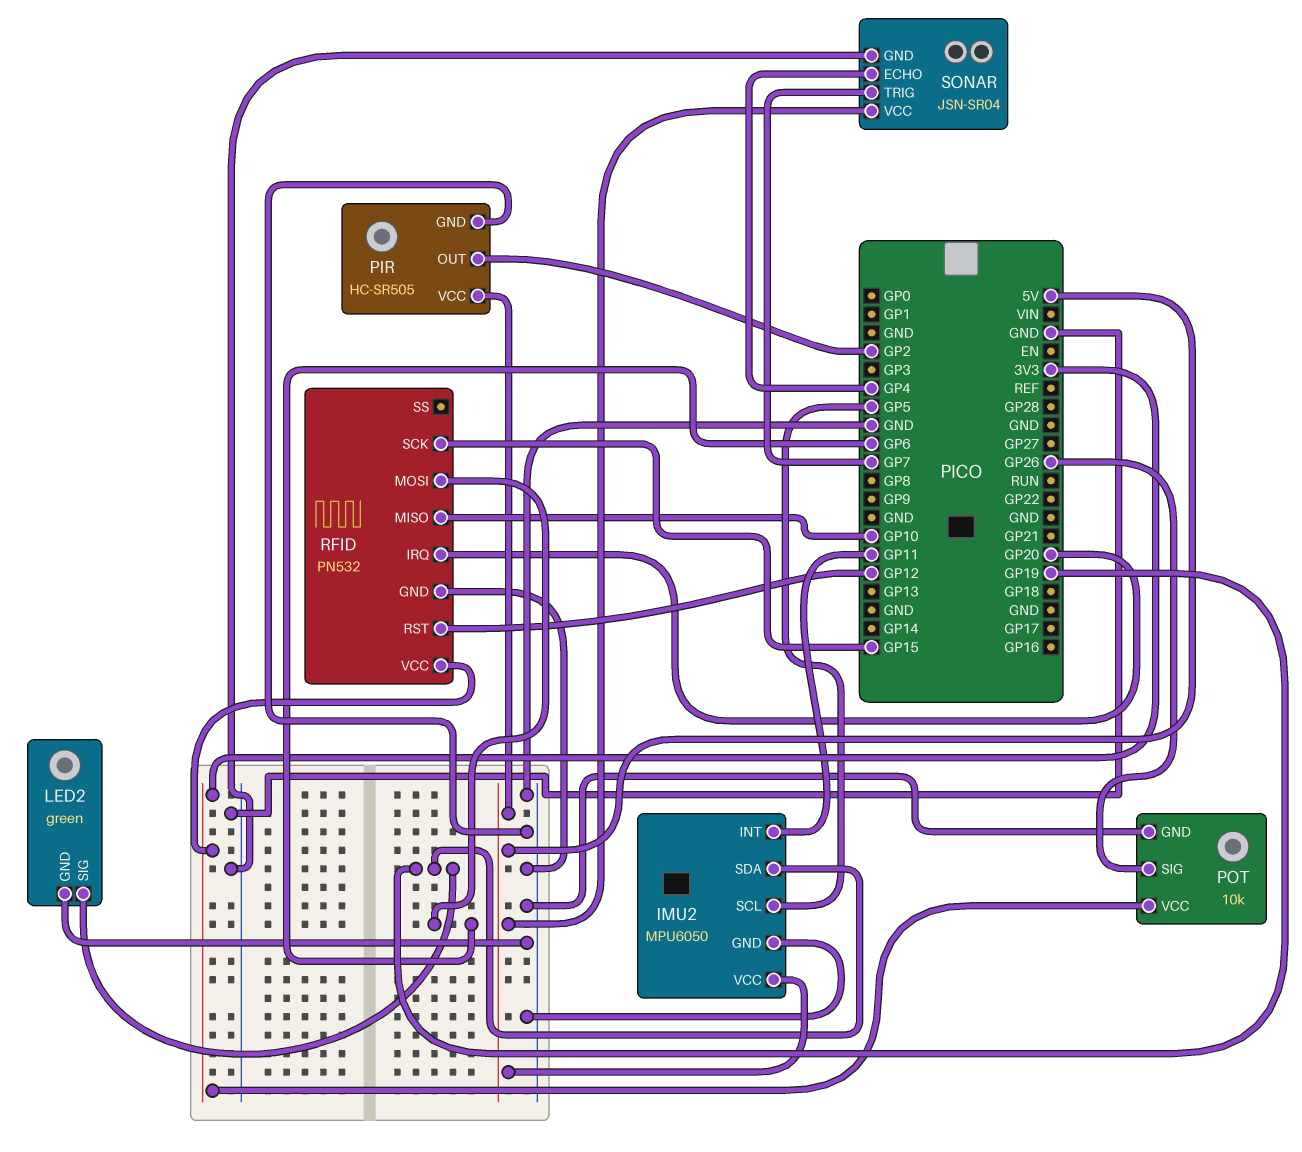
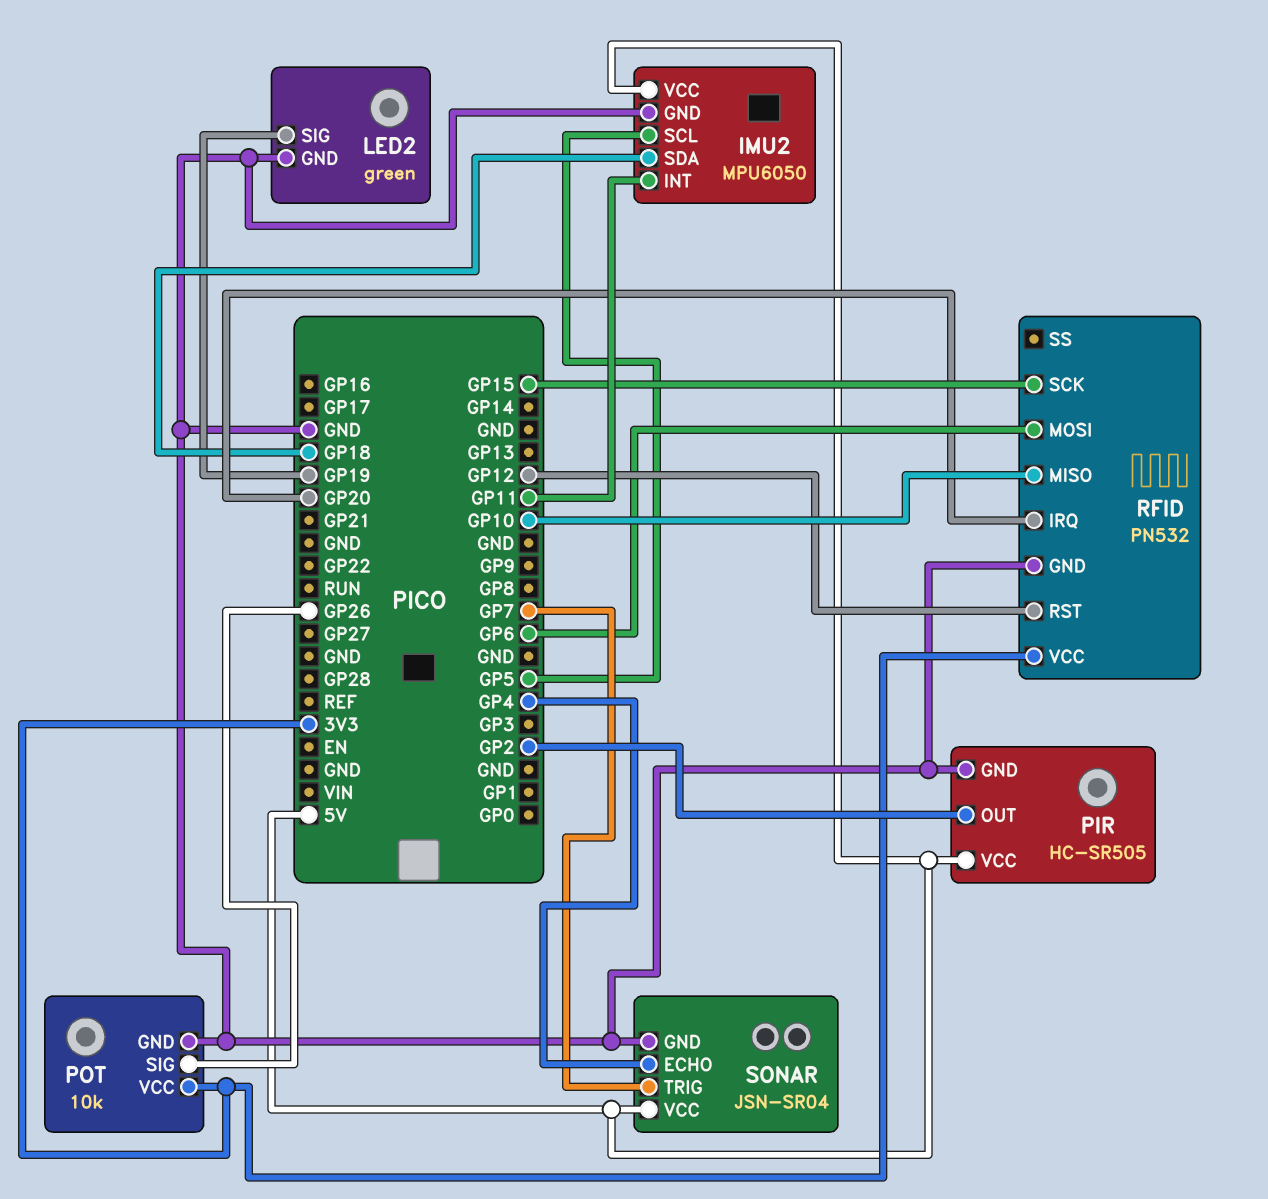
IMU2 pin SDA: GP19 -> GP18

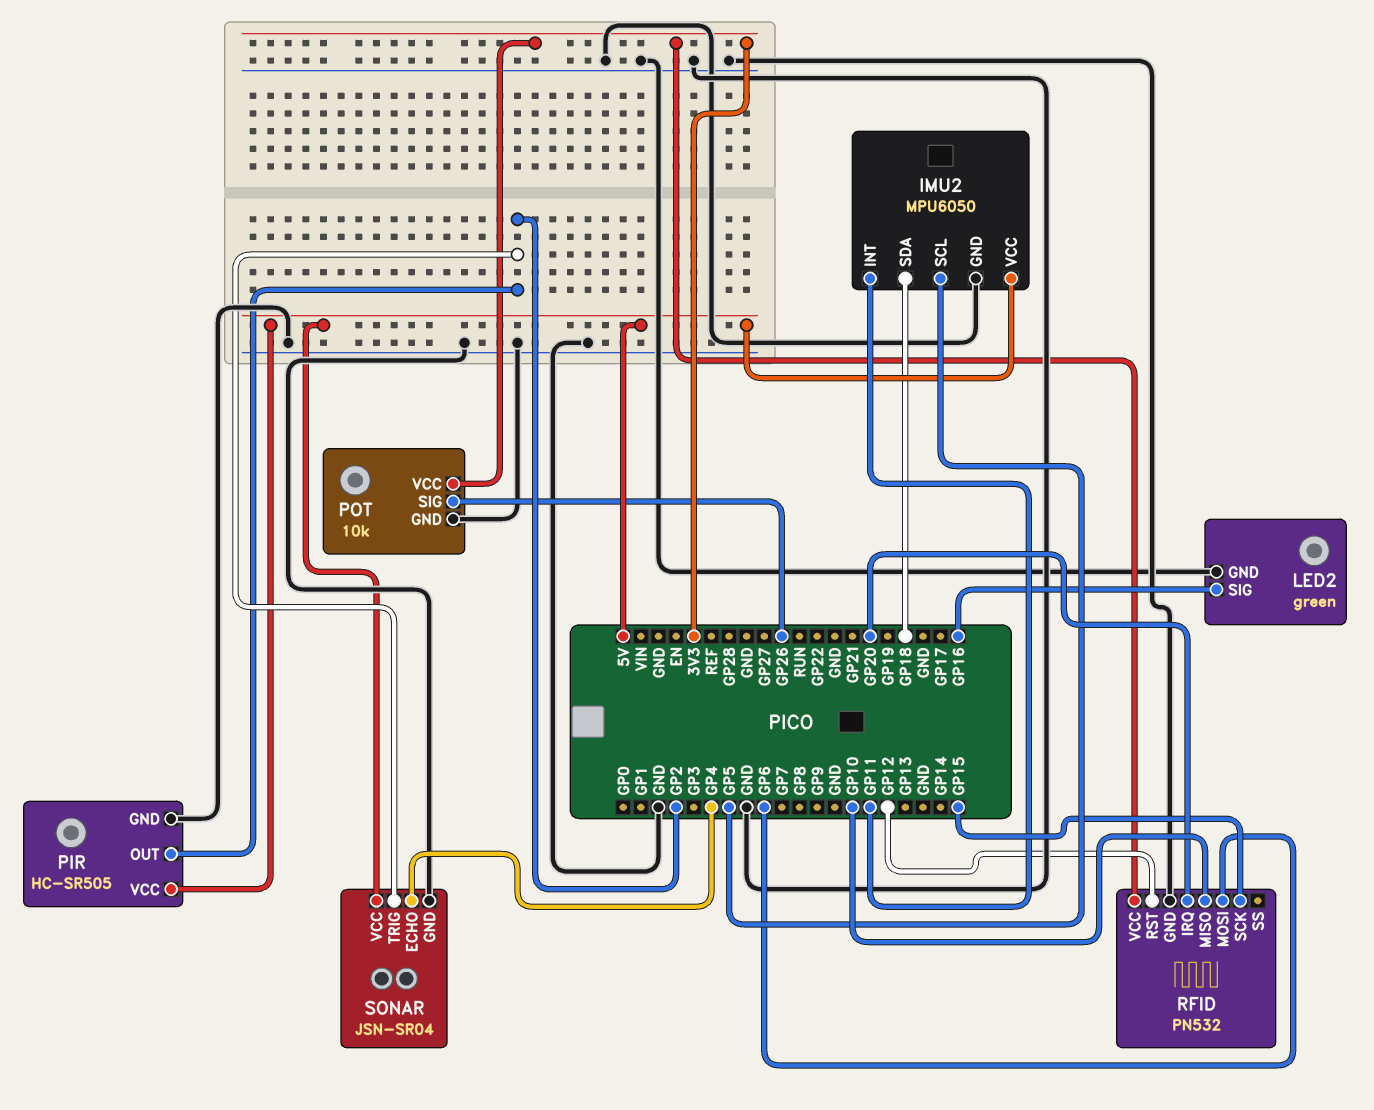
LED2 pin SIG: GP19 -> GP16
SONAR pin TRIG: GP7 -> GP2

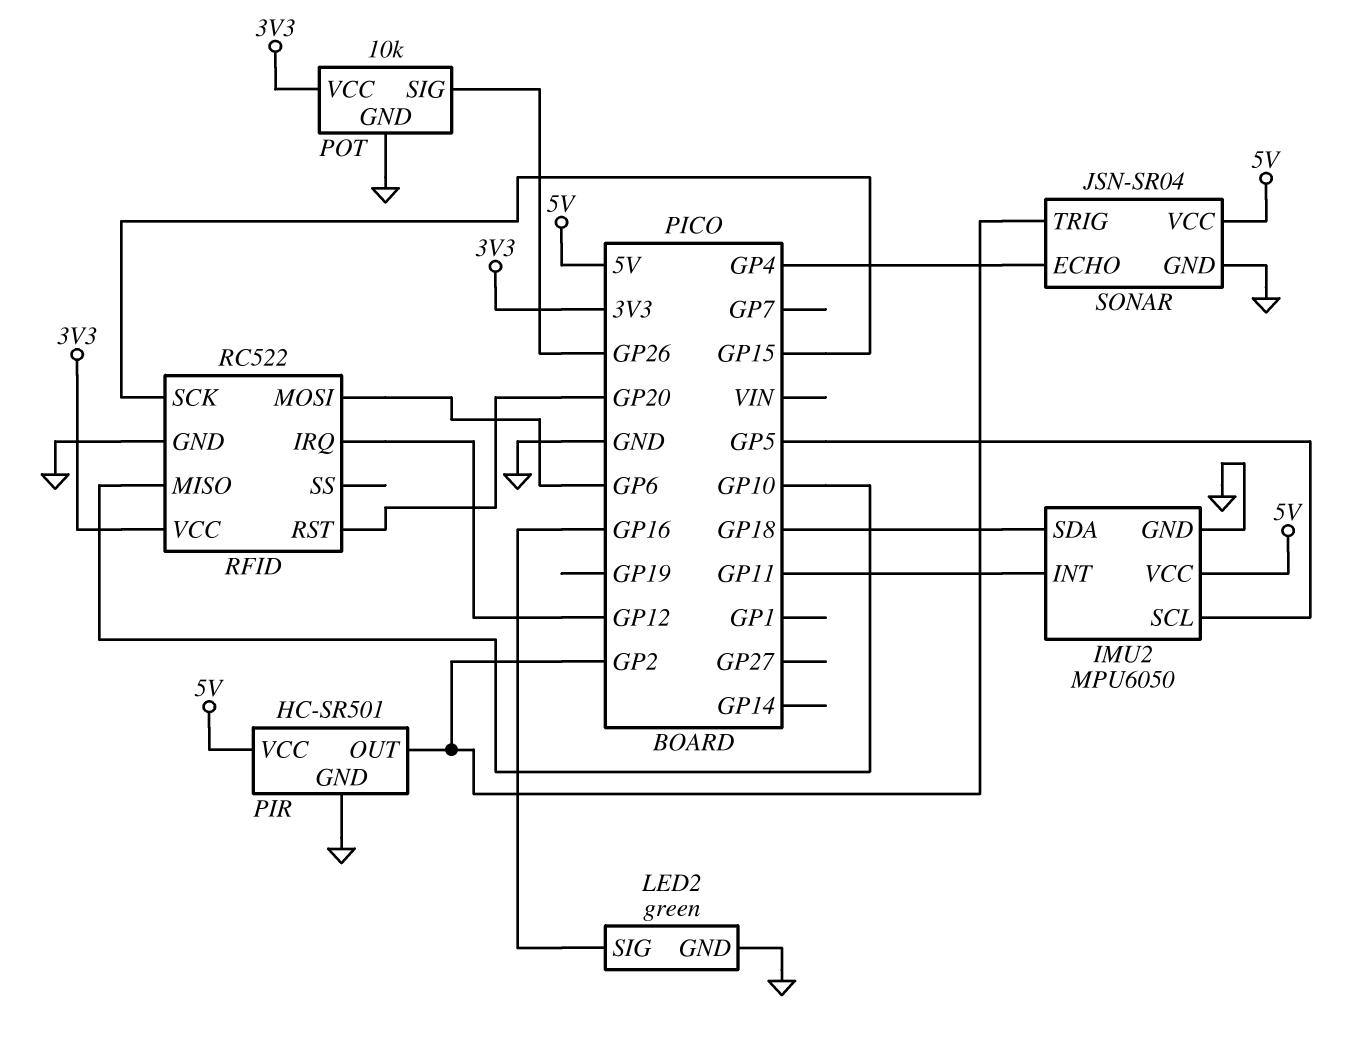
PIR: HC-SR505 -> HC-SR501
RFID: PN532 -> RC522
RFID pin IRQ: GP20 -> GP12
RFID pin RST: GP12 -> GP20

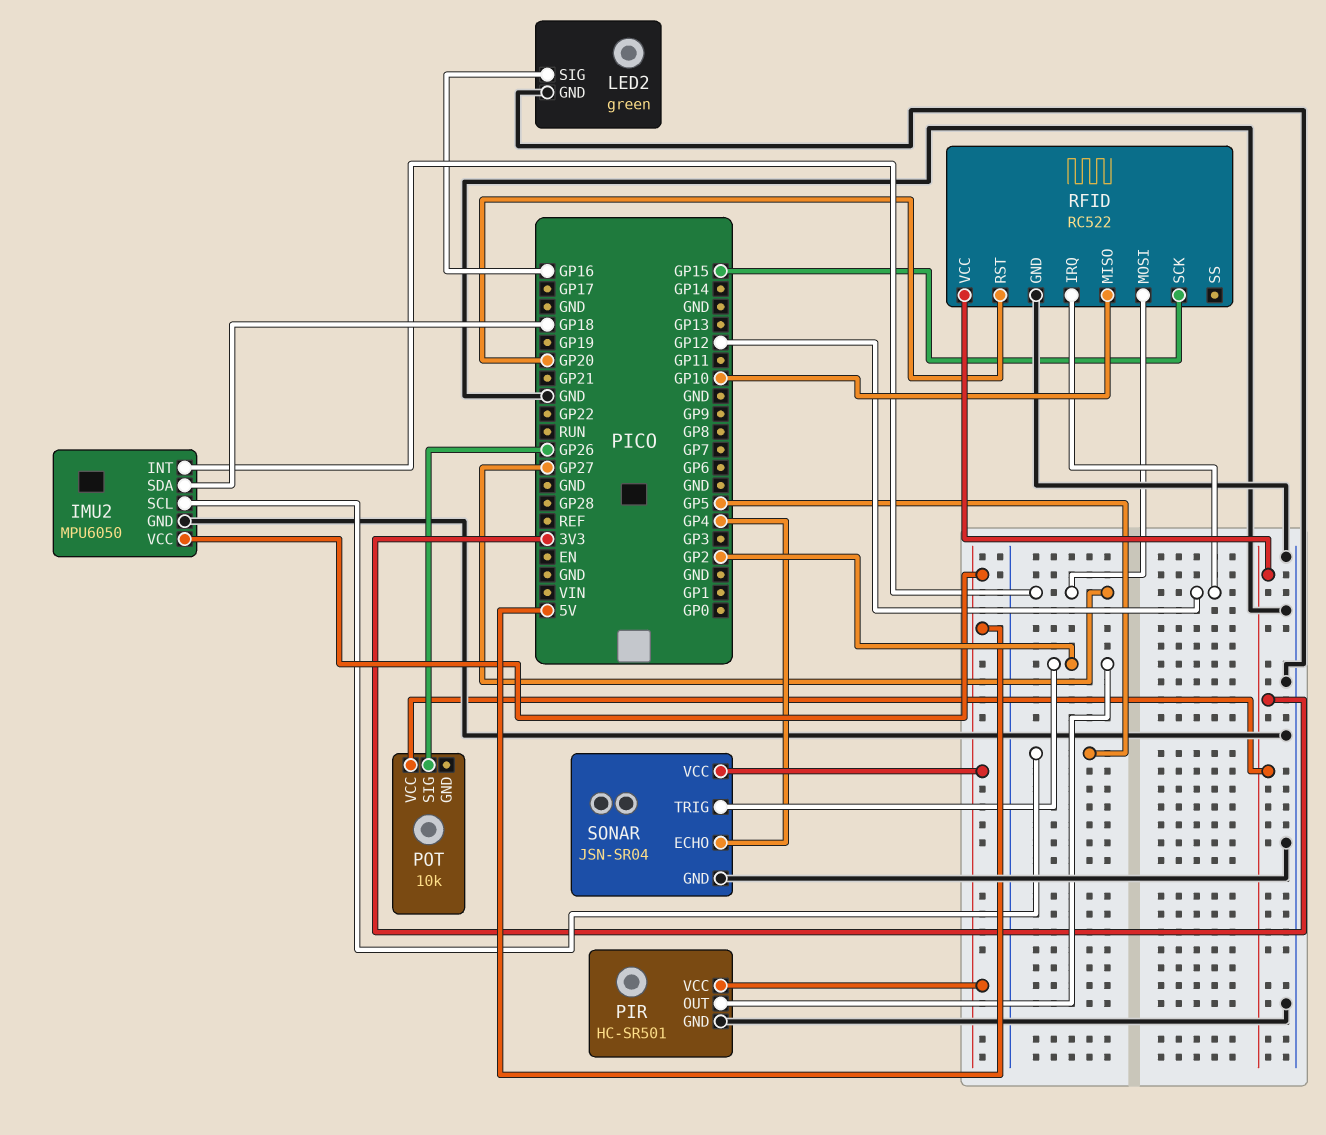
IMU2 pin INT: GP11 -> GP27
POT pin GND: GND -> none
RFID pin MOSI: GP6 -> GP27

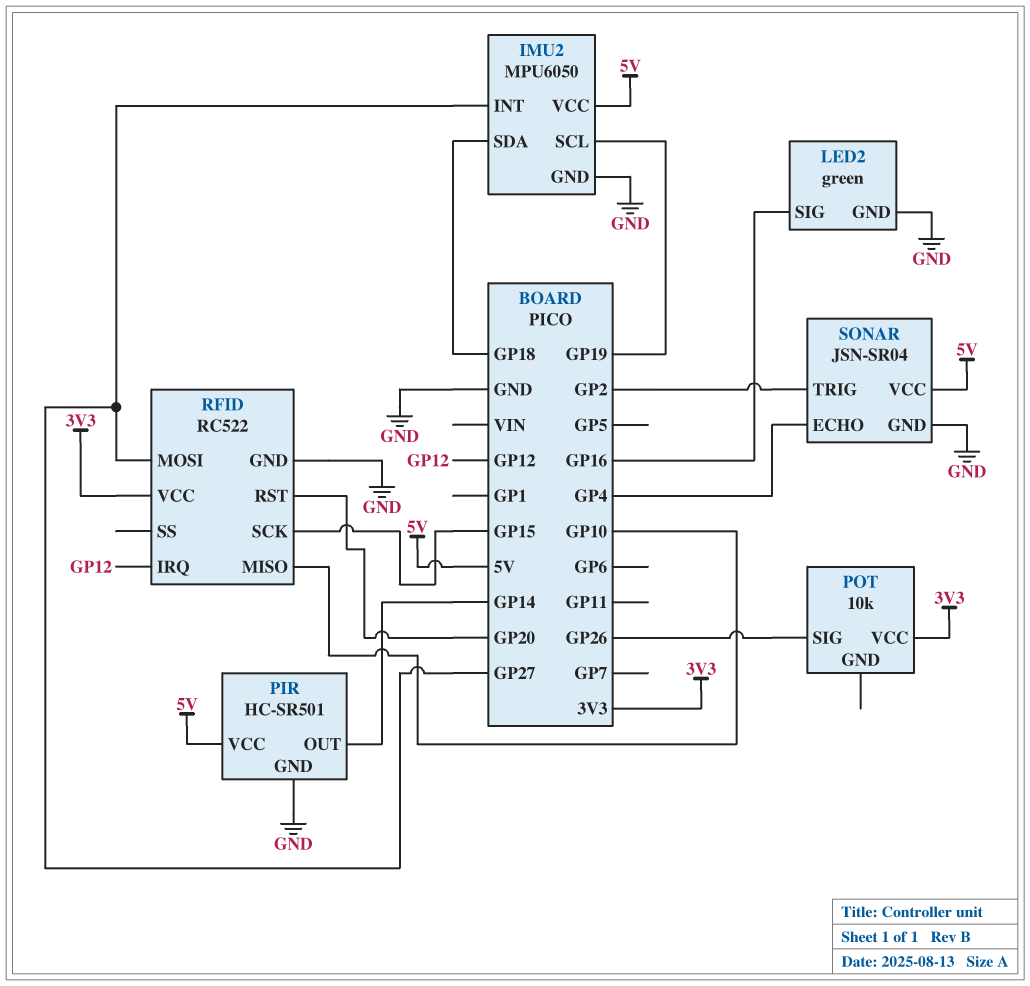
IMU2 pin SCL: GP5 -> GP19
PIR pin OUT: GP2 -> GP14

